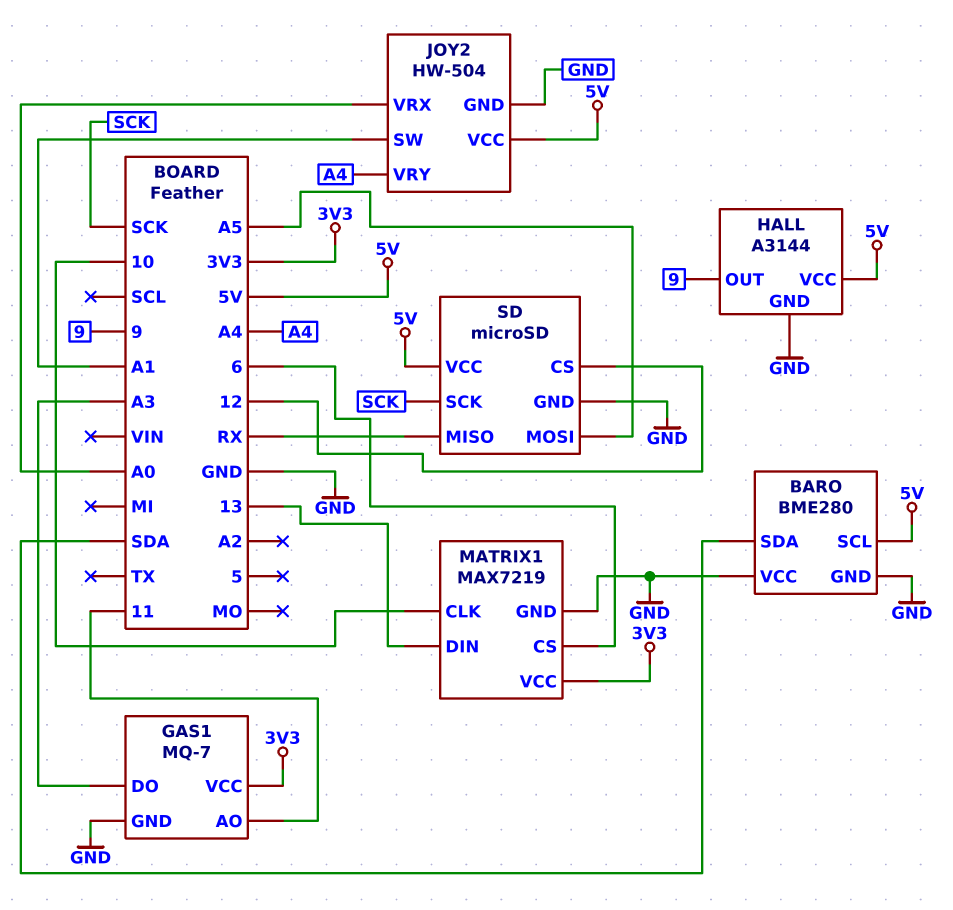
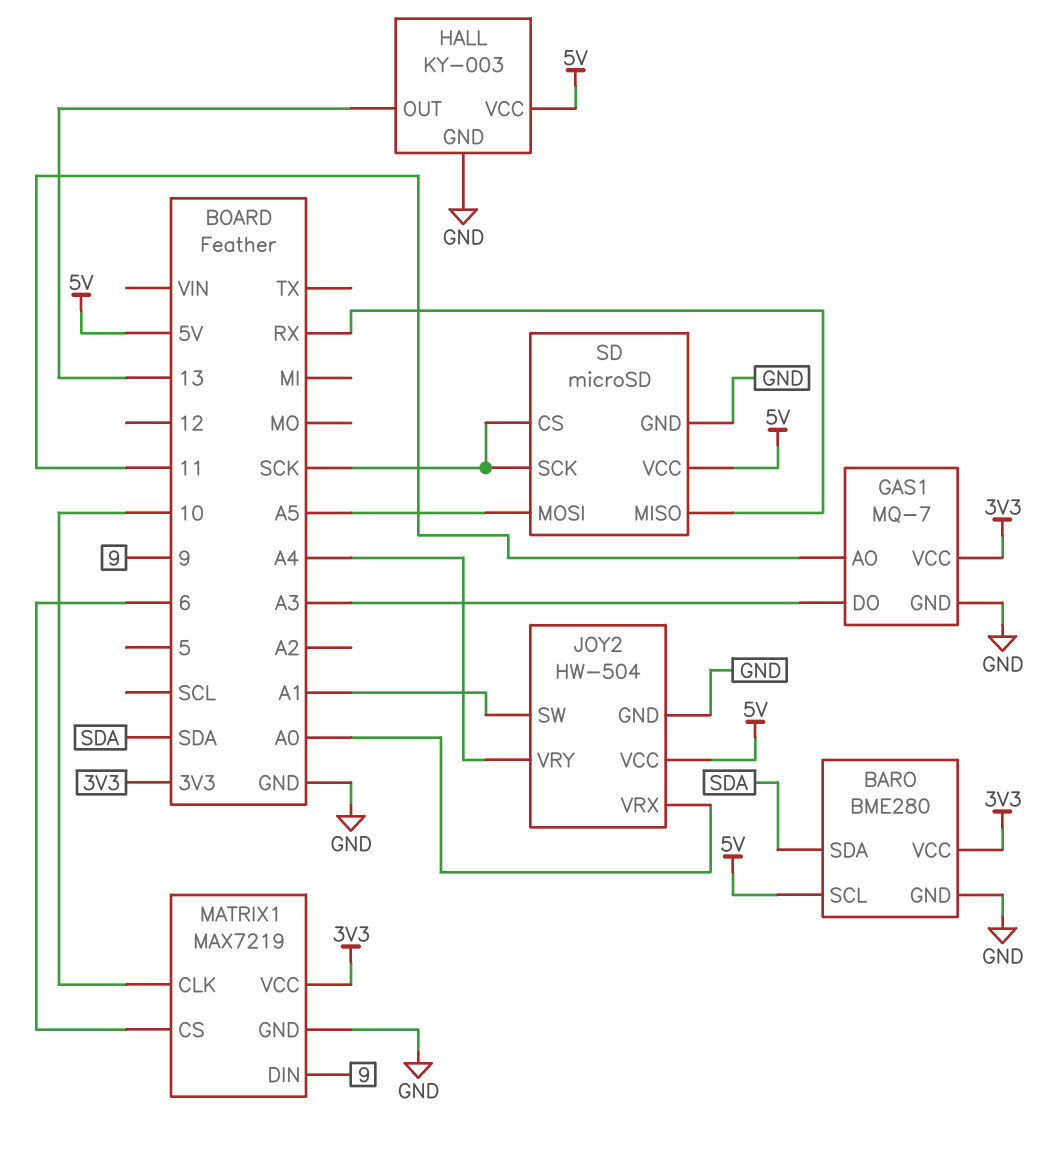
BARO pin VCC: GND -> 3V3
HALL: A3144 -> KY-003
HALL pin OUT: 9 -> 13
MATRIX1 pin DIN: 13 -> 9
SD pin CS: 12 -> SCK

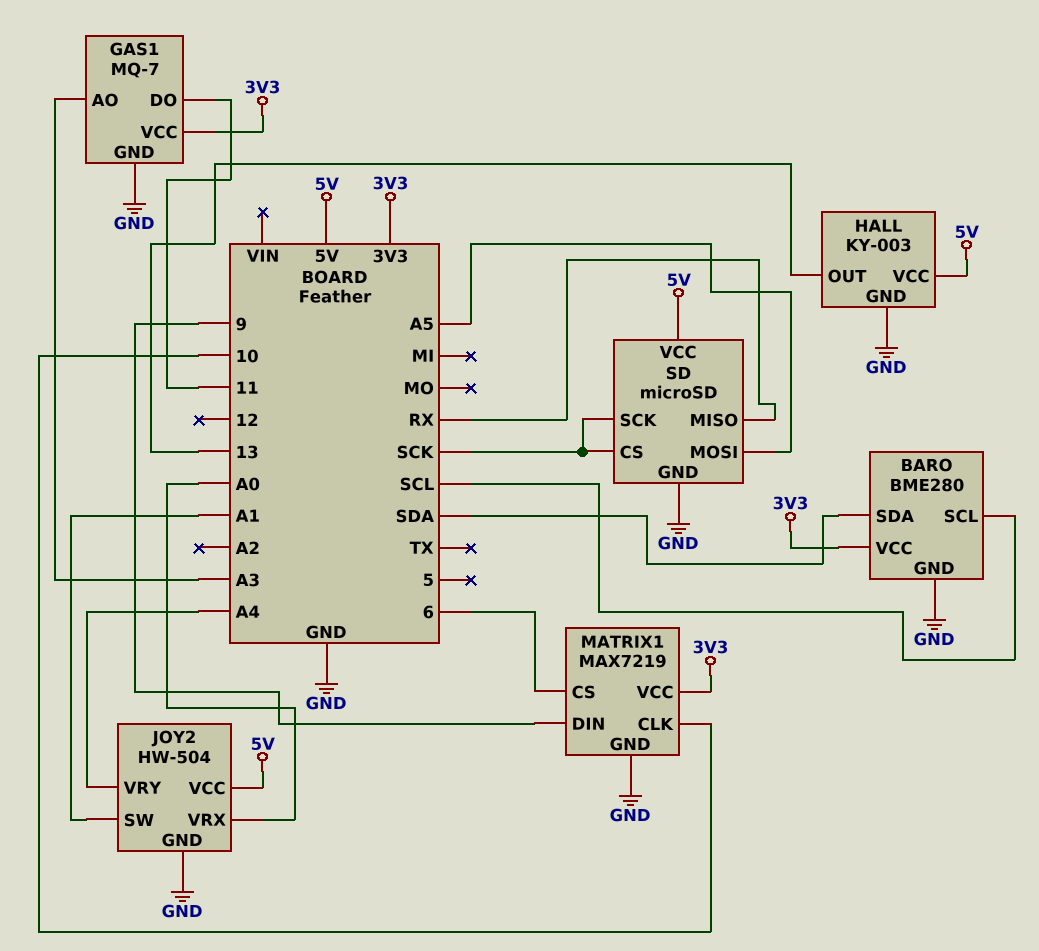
BARO pin SCL: 5V -> SCL
GAS1 pin AO: 11 -> A3
GAS1 pin DO: A3 -> 11

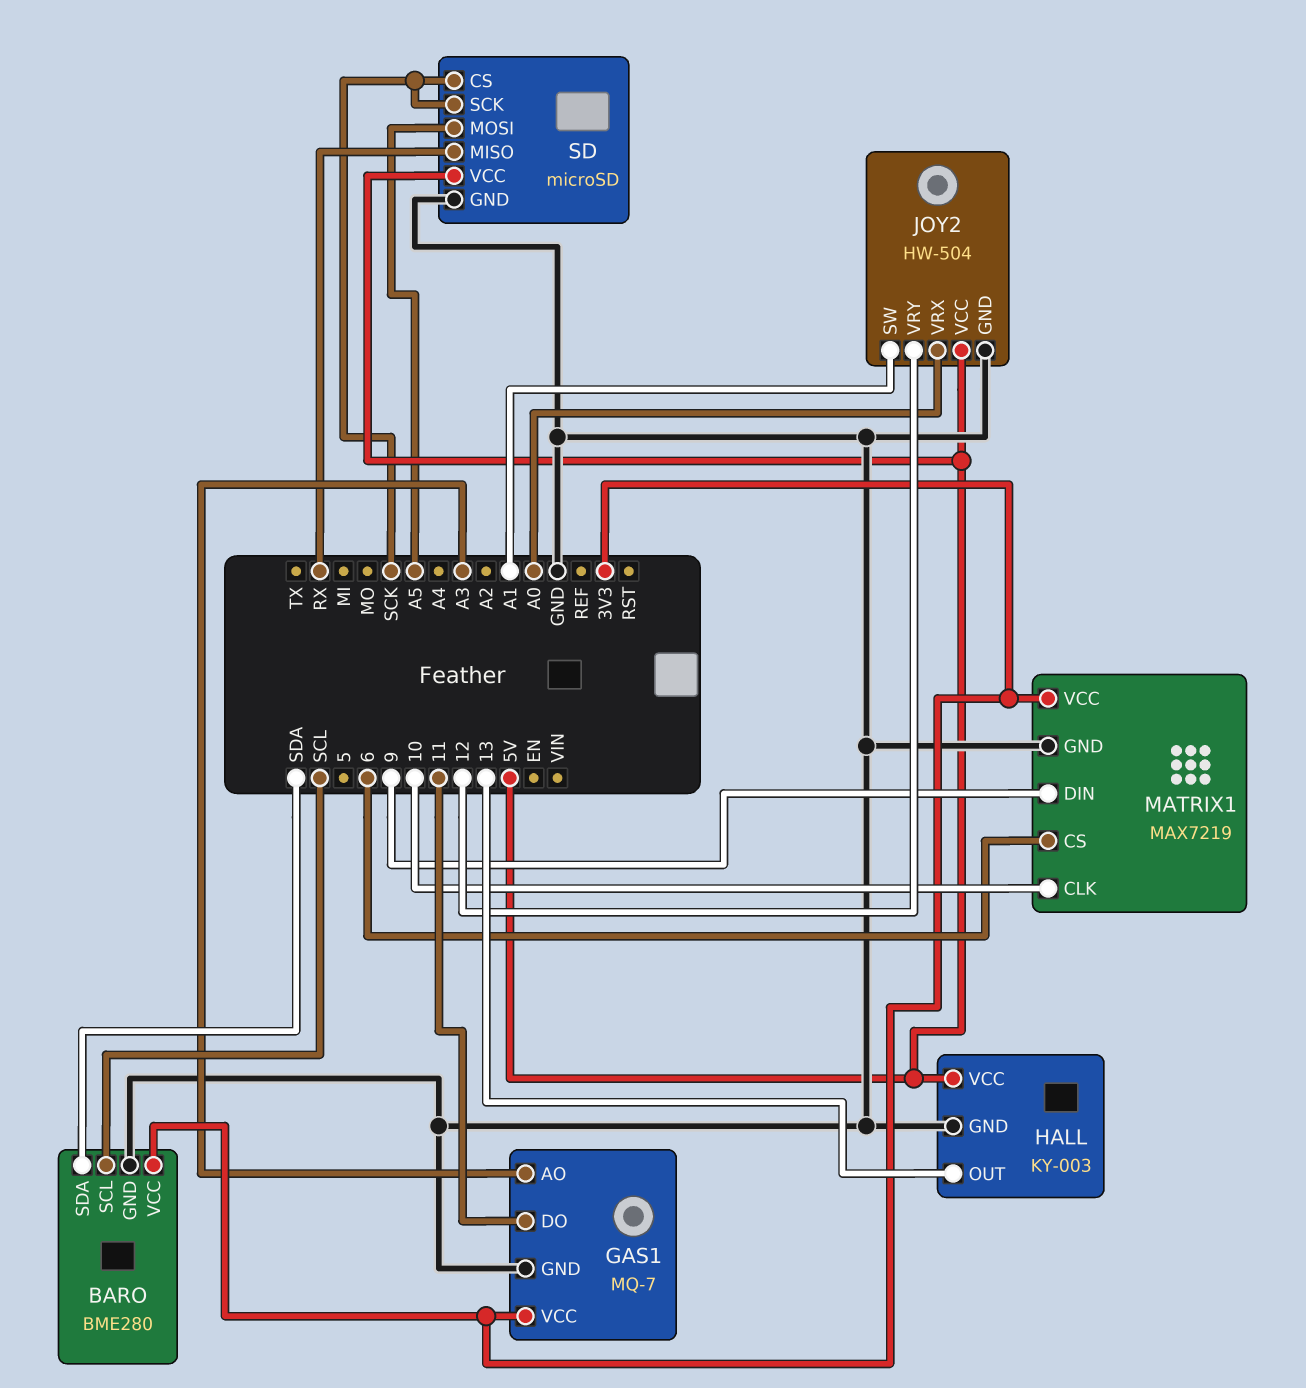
JOY2 pin VRY: A4 -> 12

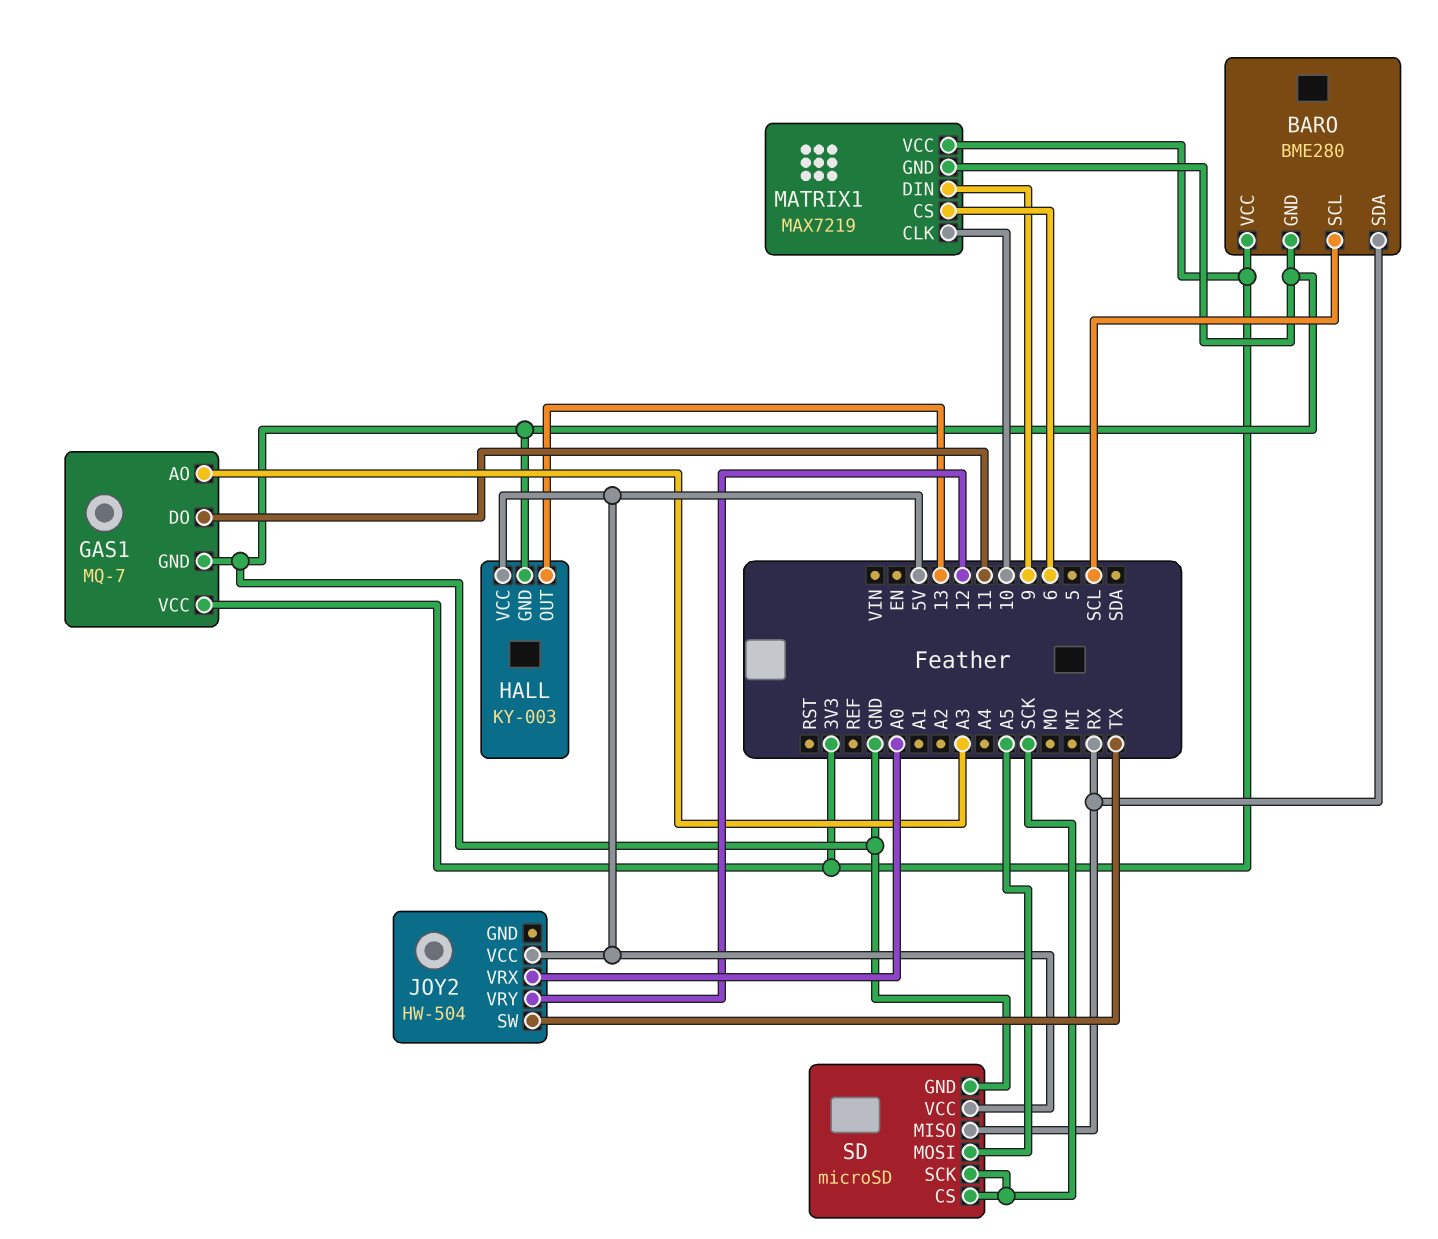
BARO pin SDA: SDA -> RX
JOY2 pin GND: GND -> none
JOY2 pin SW: A1 -> TX

